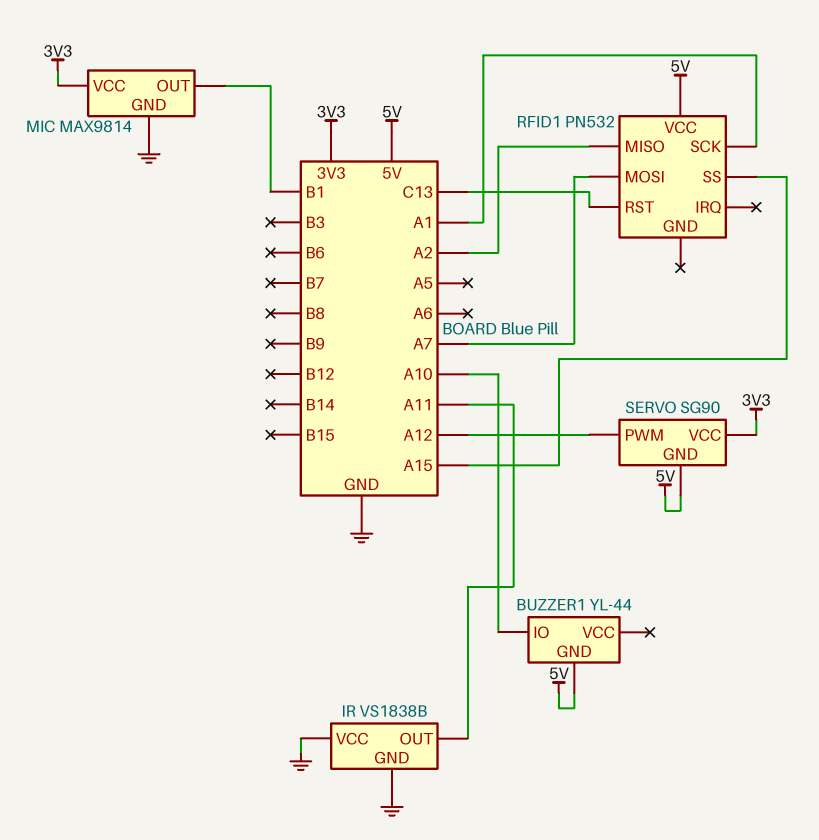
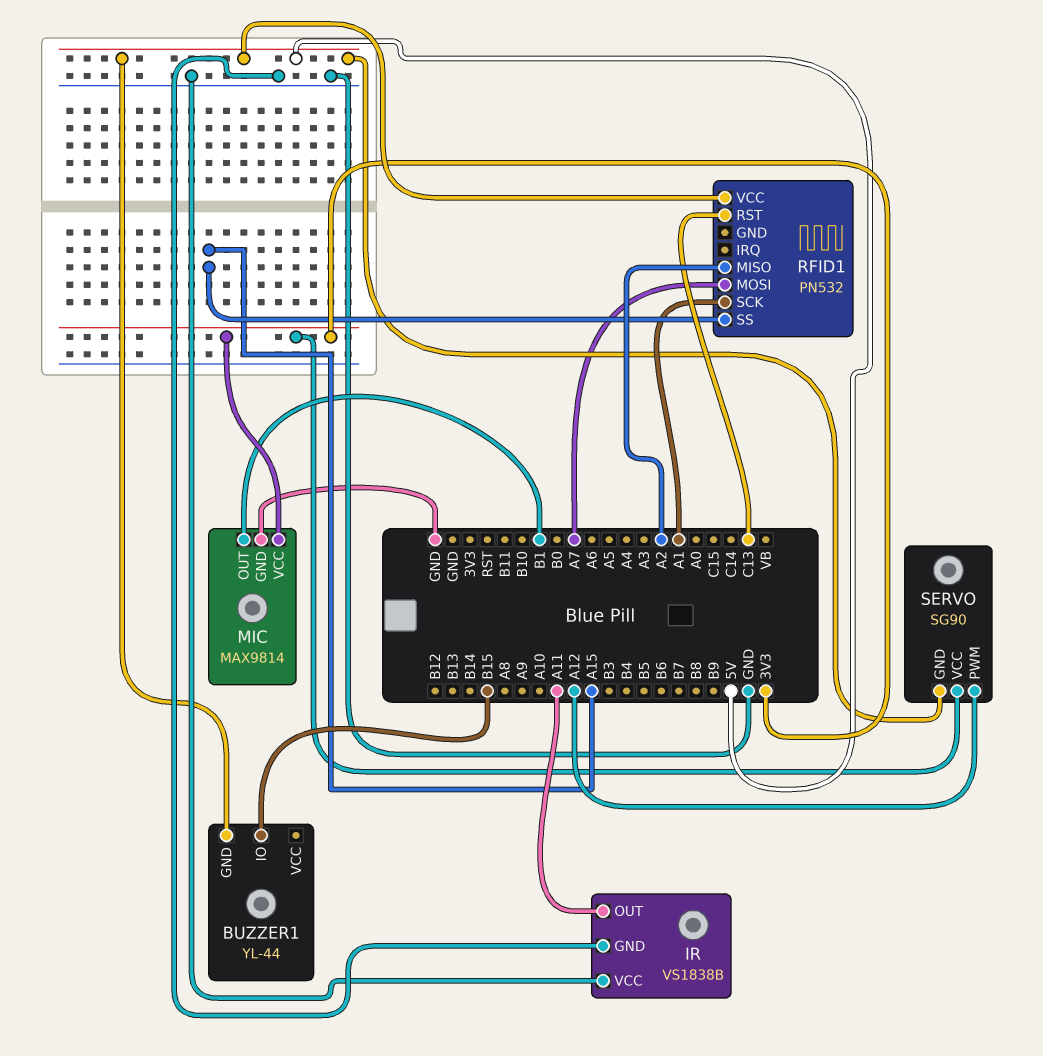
BUZZER1 pin IO: A10 -> B15

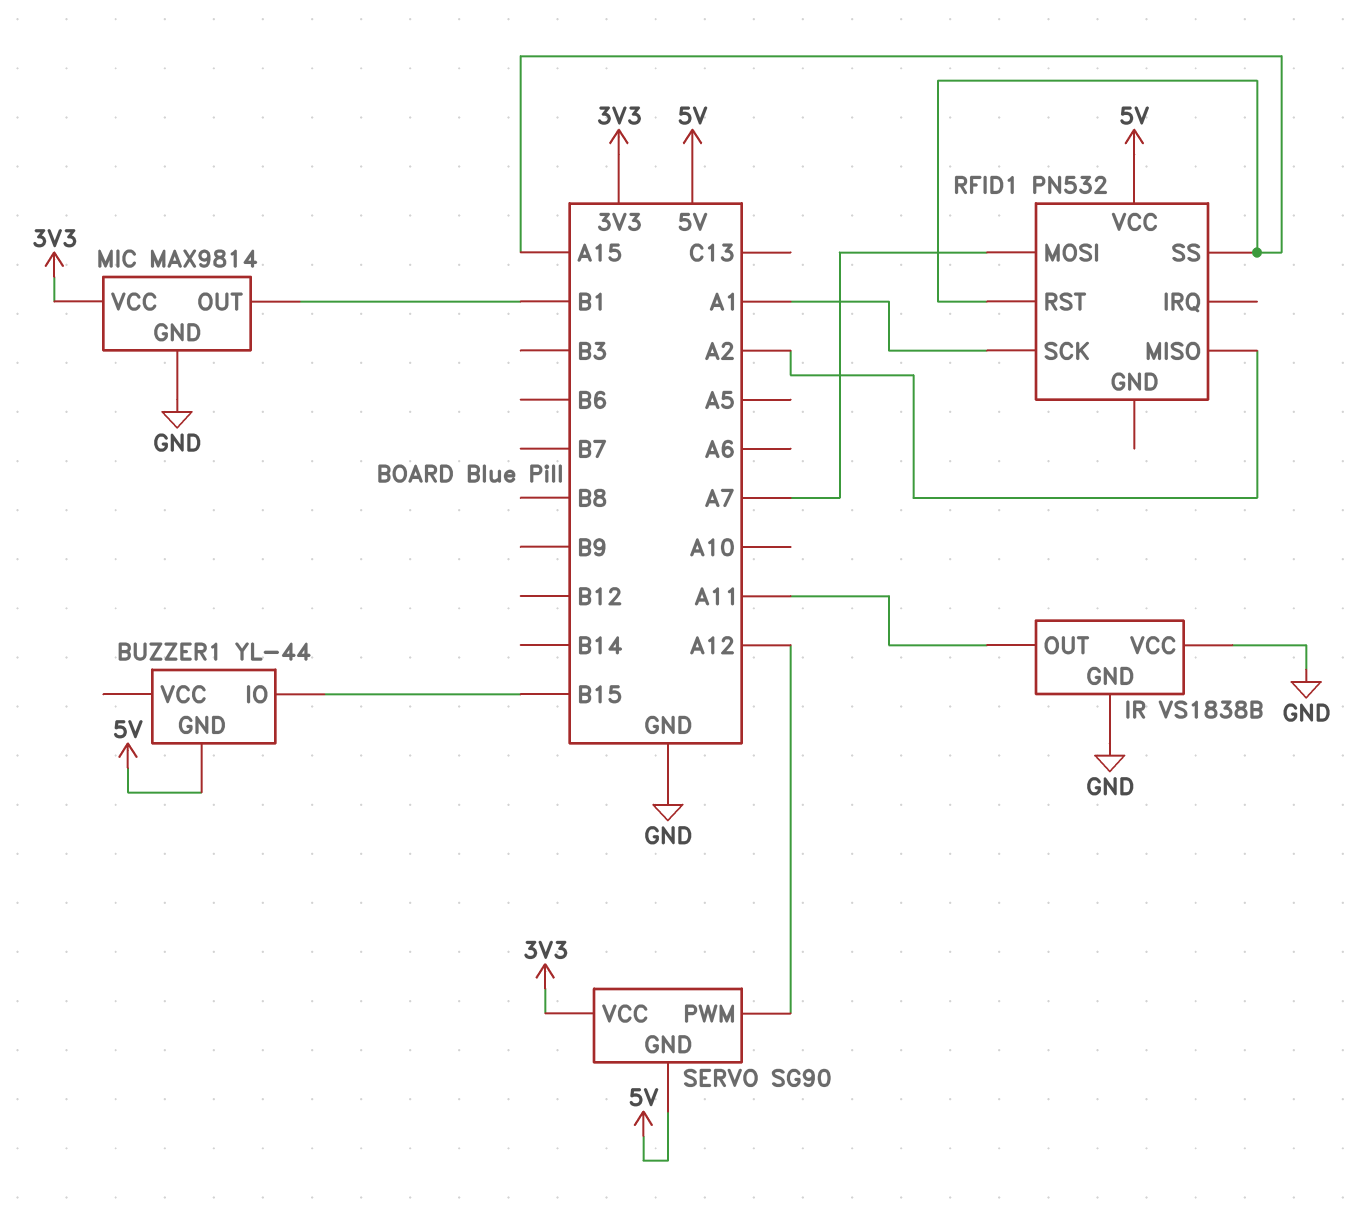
RFID1 pin RST: C13 -> A15

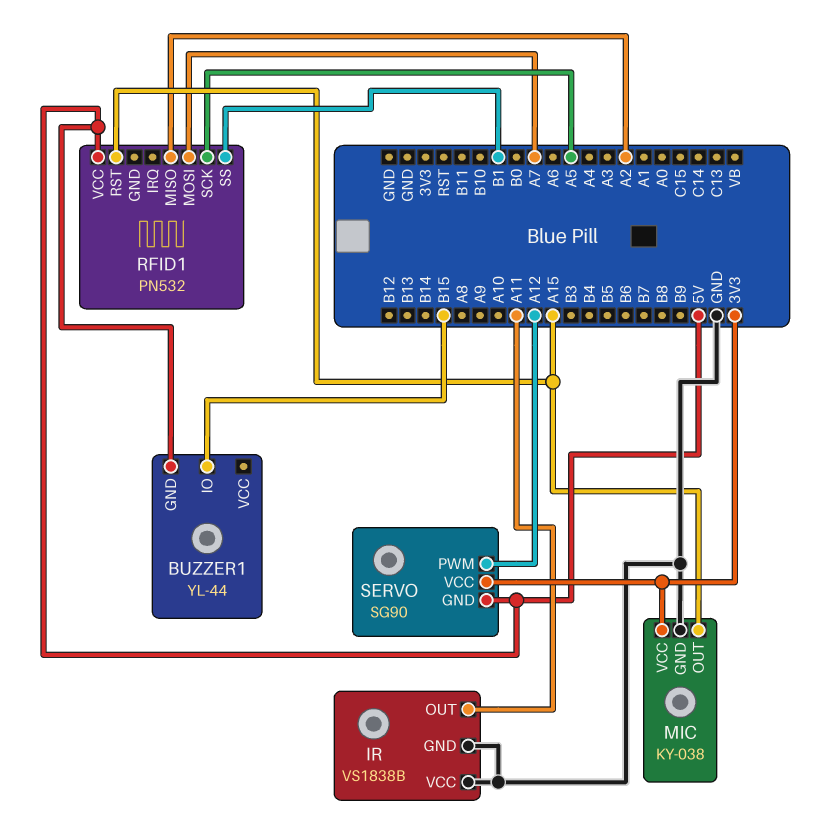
MIC: MAX9814 -> KY-038
MIC pin OUT: B1 -> A15
RFID1 pin SCK: A1 -> A5
RFID1 pin SS: A15 -> B1

